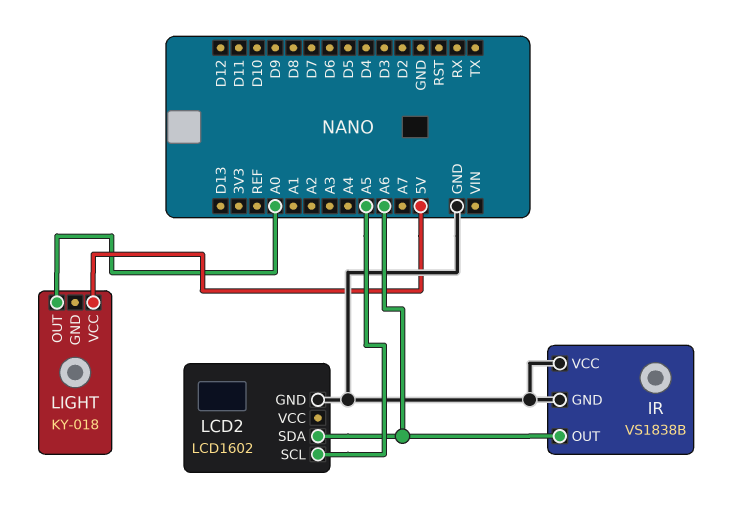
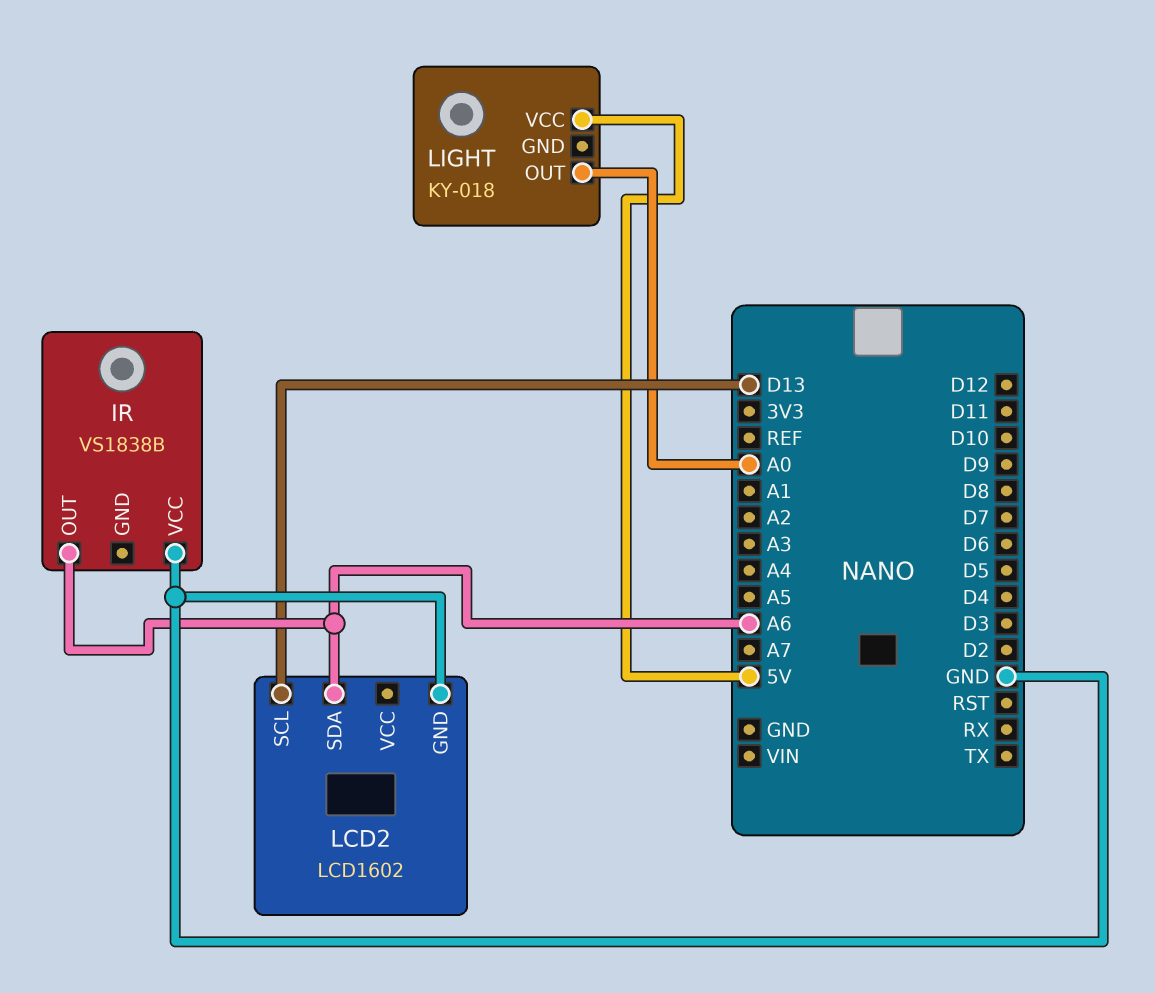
IR pin GND: GND -> none
LCD2 pin SCL: A5 -> D13

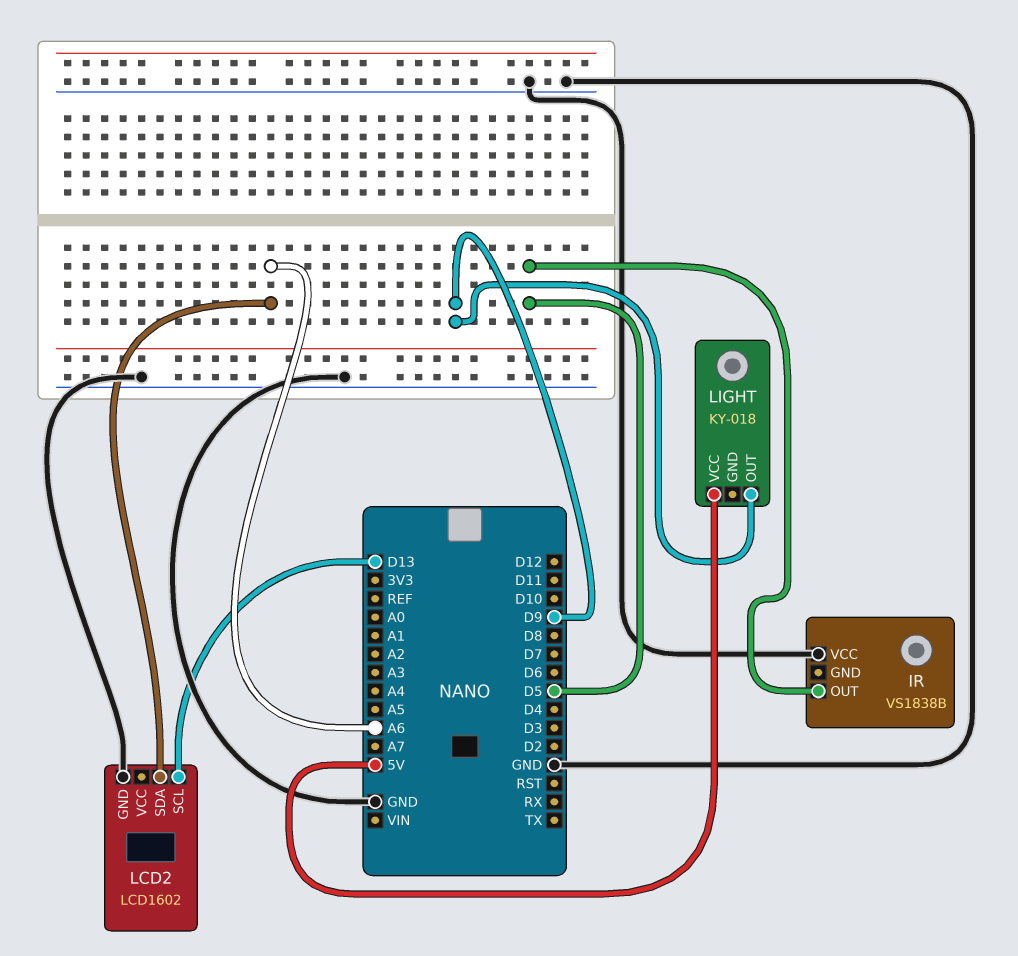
IR pin OUT: A6 -> D5
LIGHT pin OUT: A0 -> D9

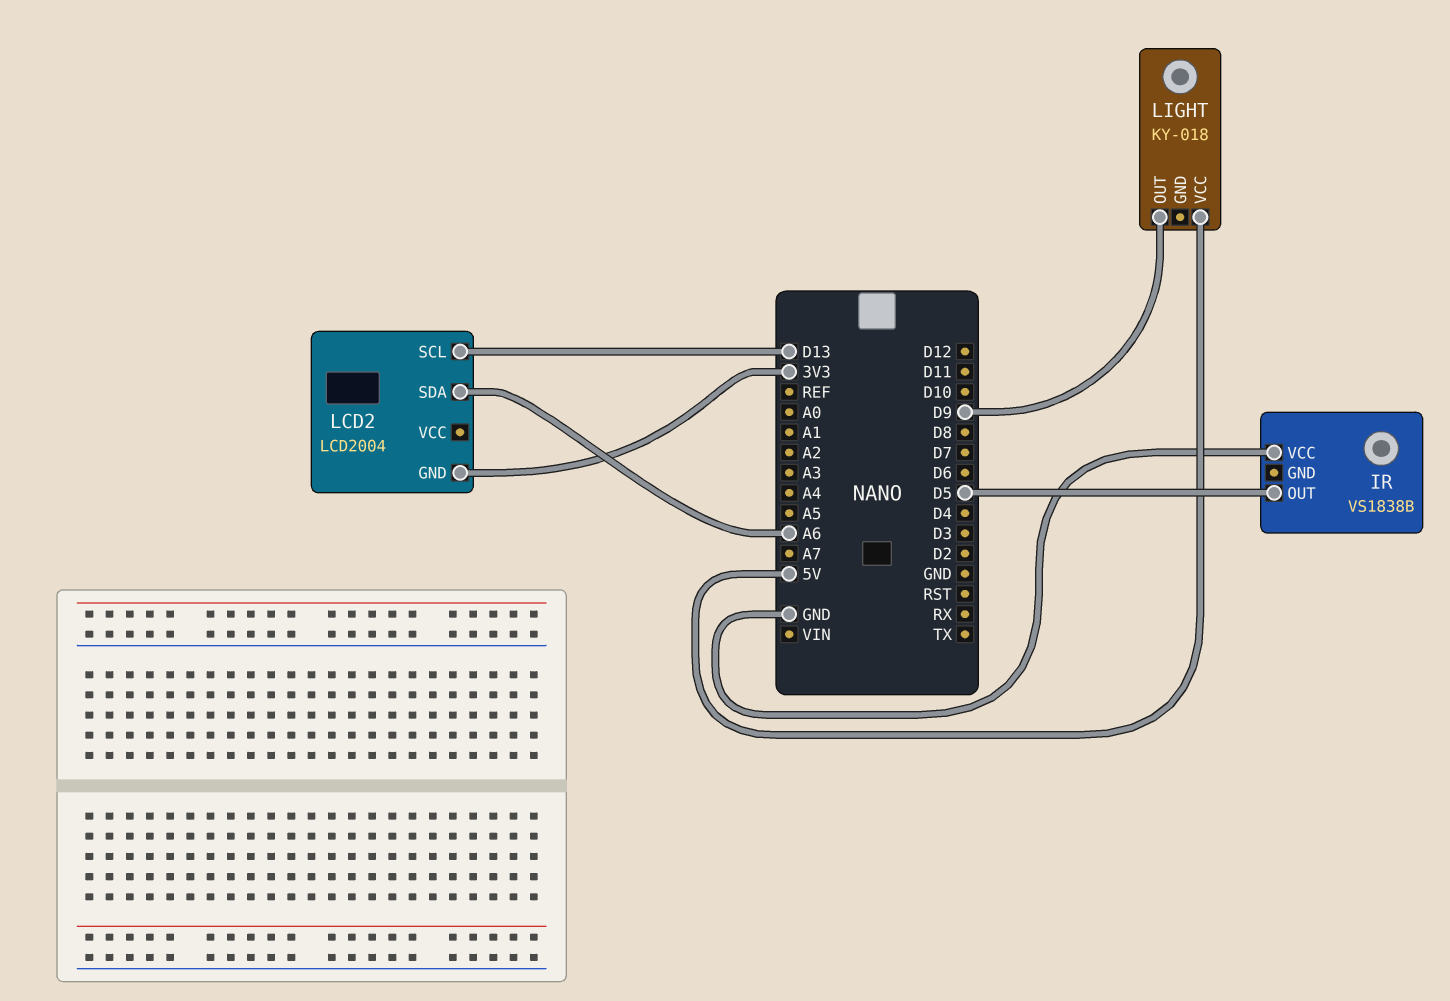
LCD2: LCD1602 -> LCD2004
LCD2 pin GND: GND -> 3V3

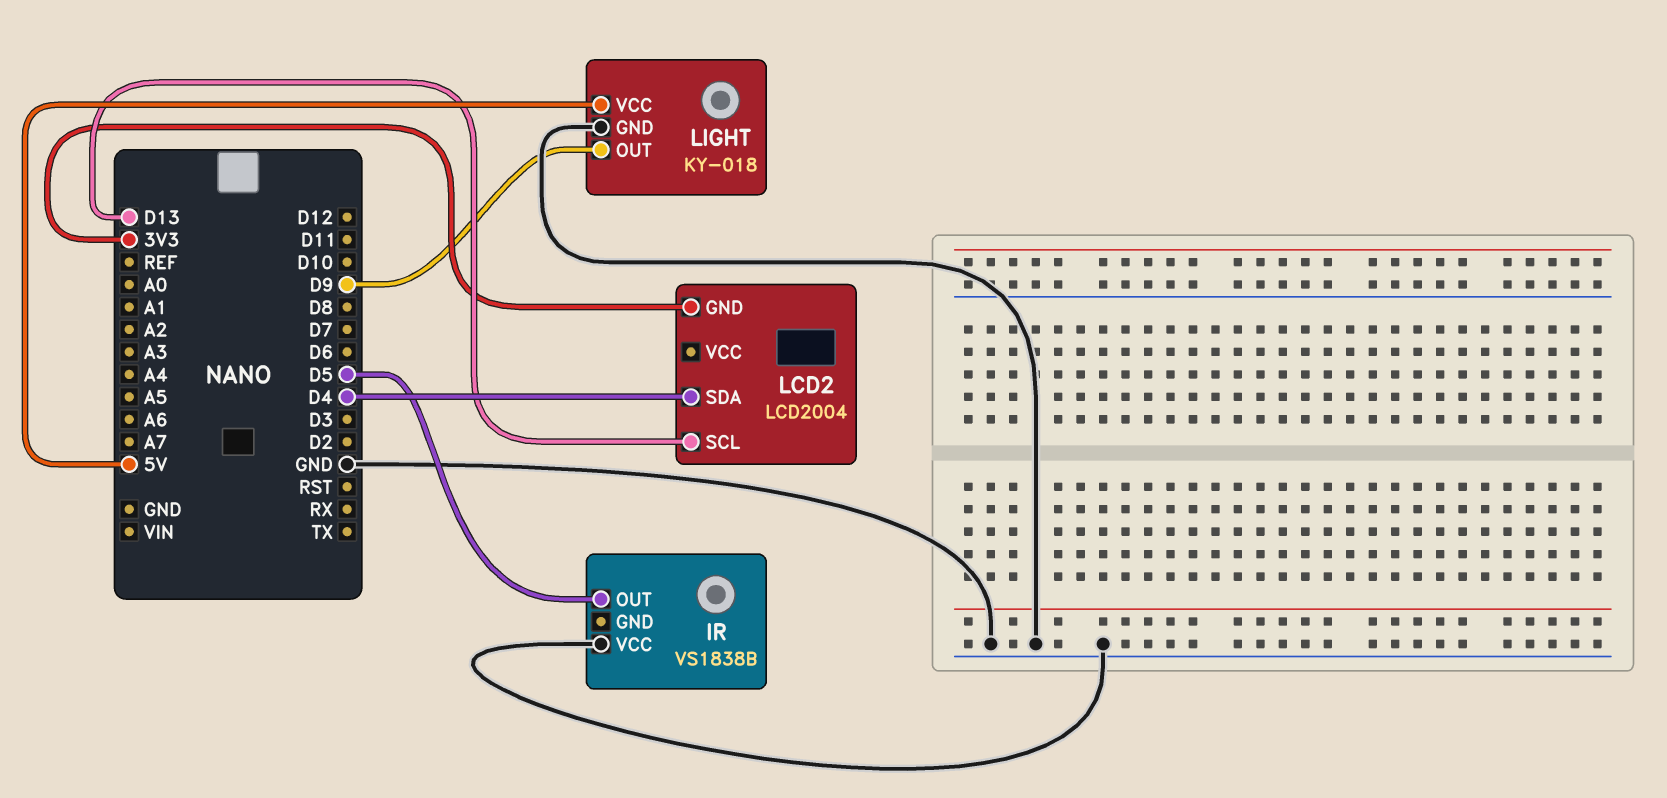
LCD2 pin SDA: A6 -> D4
LIGHT pin GND: none -> GND

